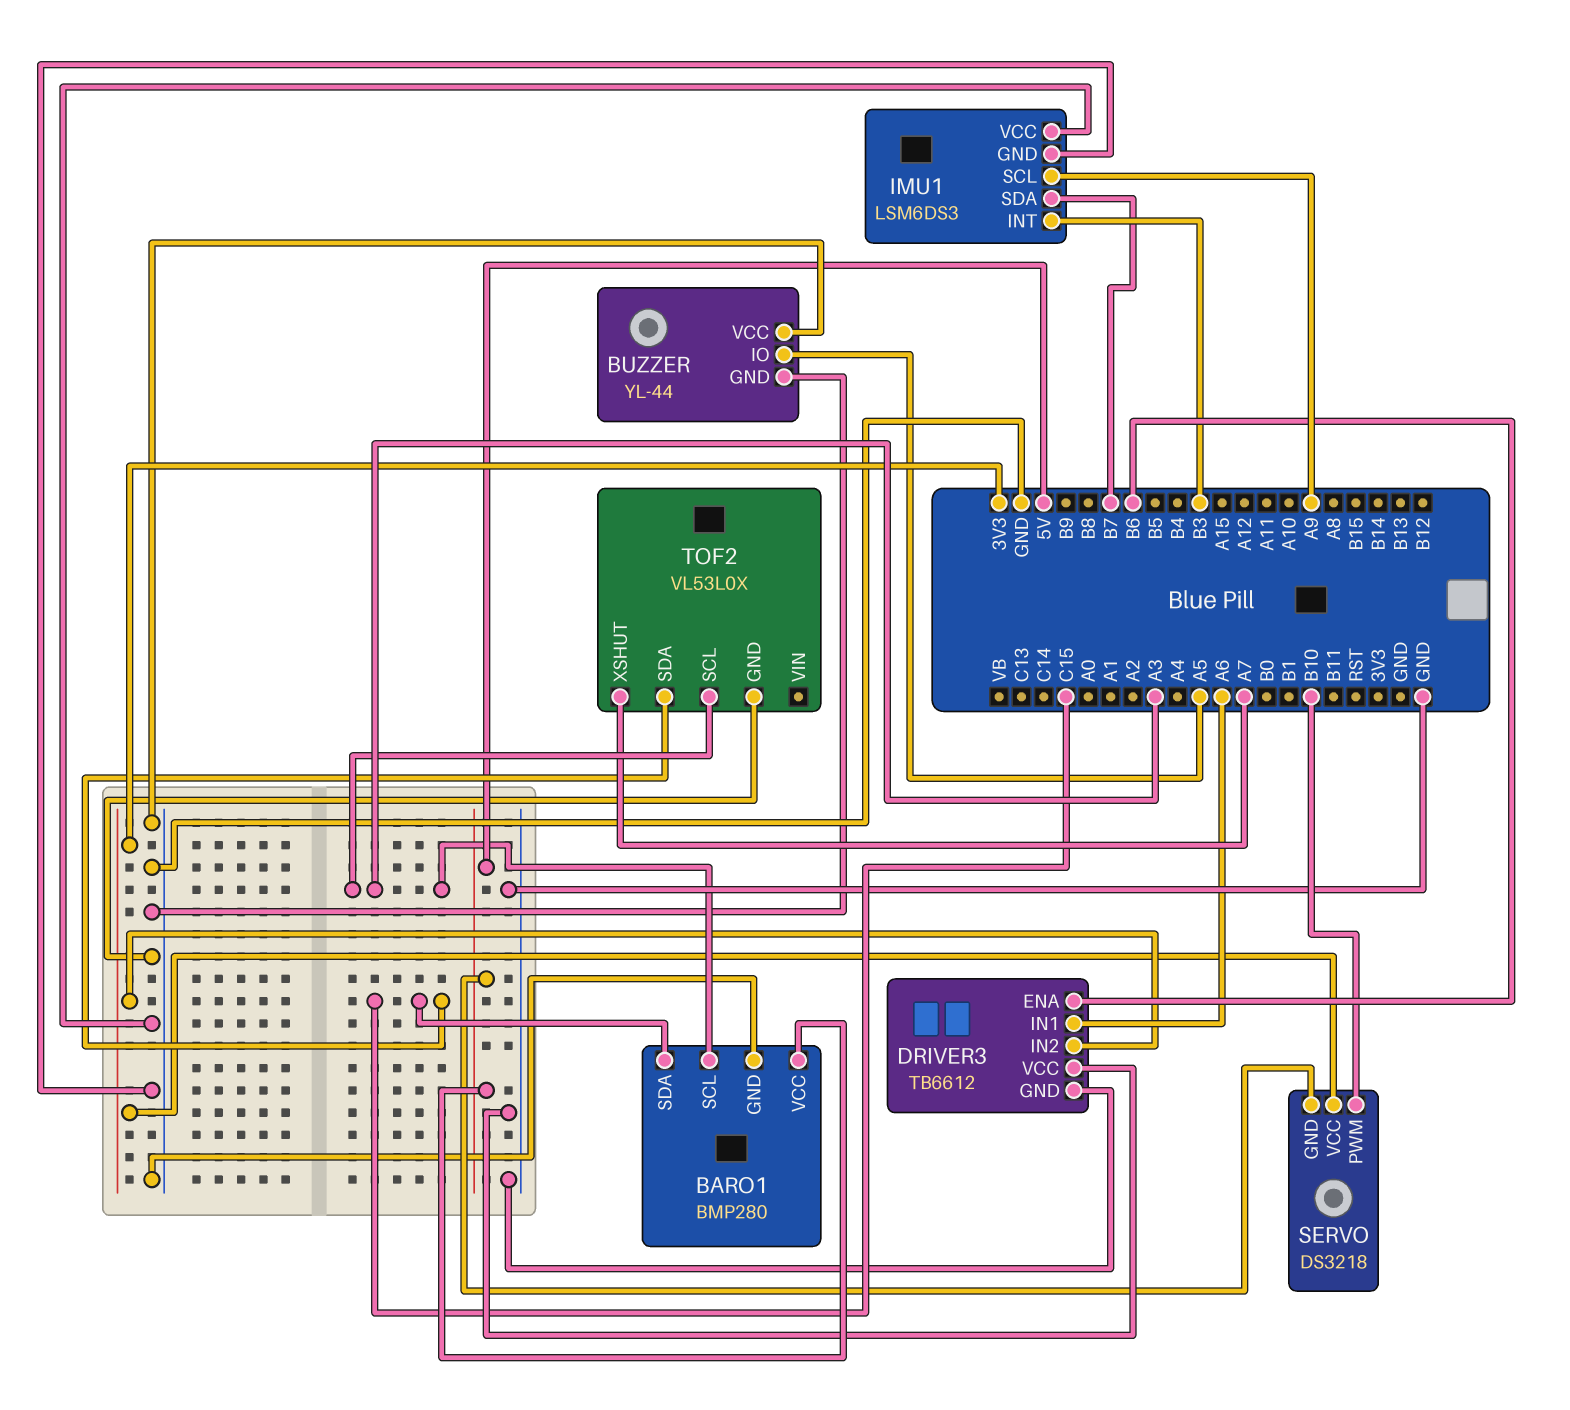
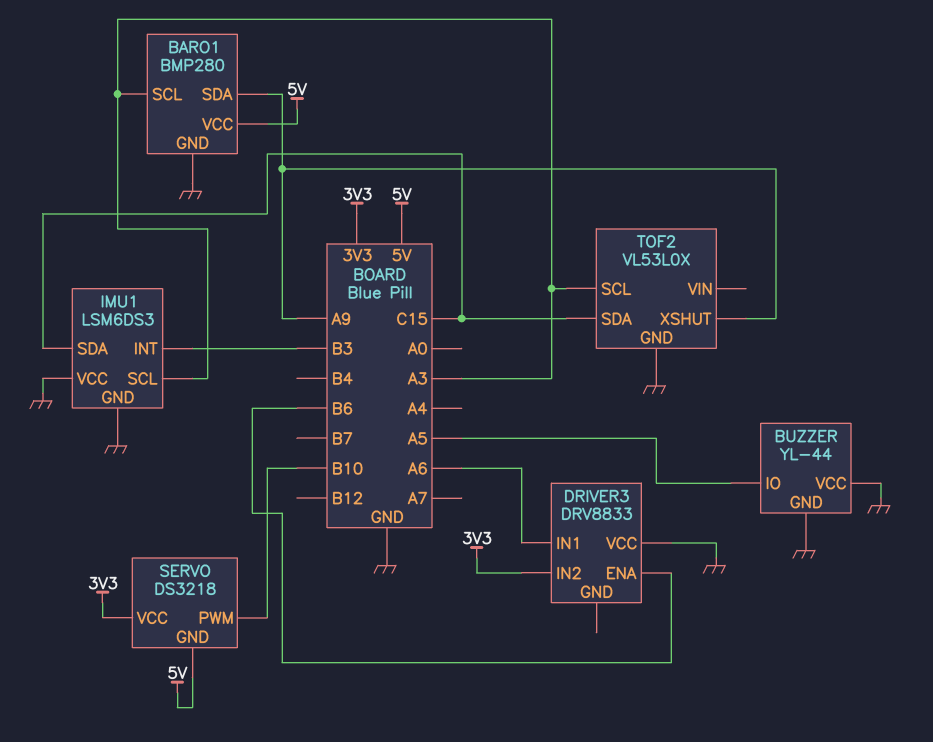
BARO1 pin SDA: C15 -> A9
DRIVER3: TB6612 -> DRV8833
DRIVER3 pin GND: GND -> none
IMU1 pin SCL: A9 -> A3
IMU1 pin SDA: B7 -> C15
TOF2 pin XSHUT: A7 -> A9

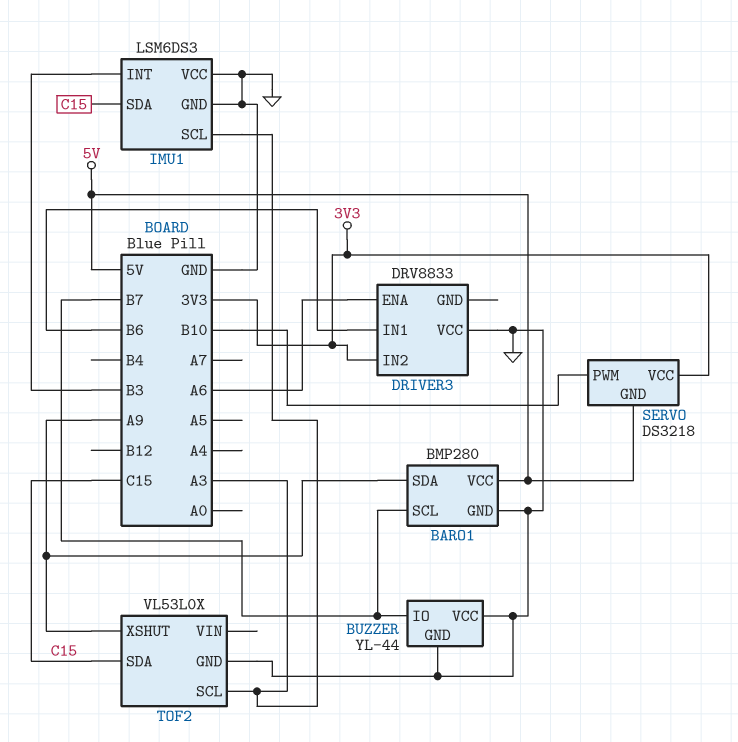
BARO1 pin SCL: A3 -> B7
BUZZER pin IO: A5 -> B7
DRIVER3 pin ENA: B6 -> A6
DRIVER3 pin IN1: A6 -> B6

